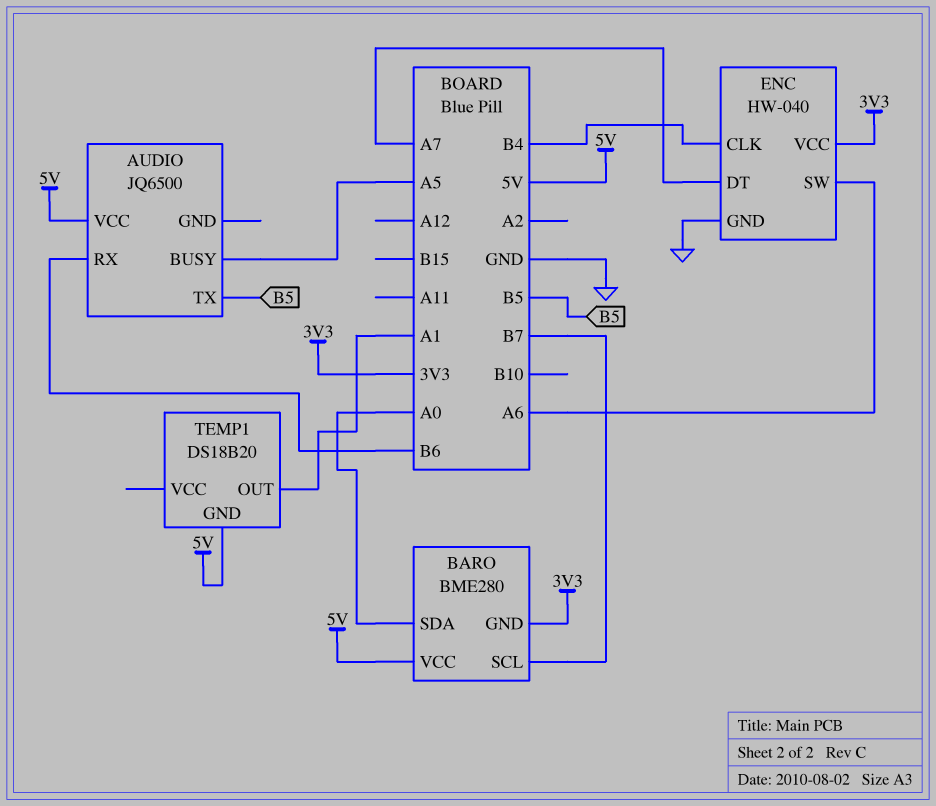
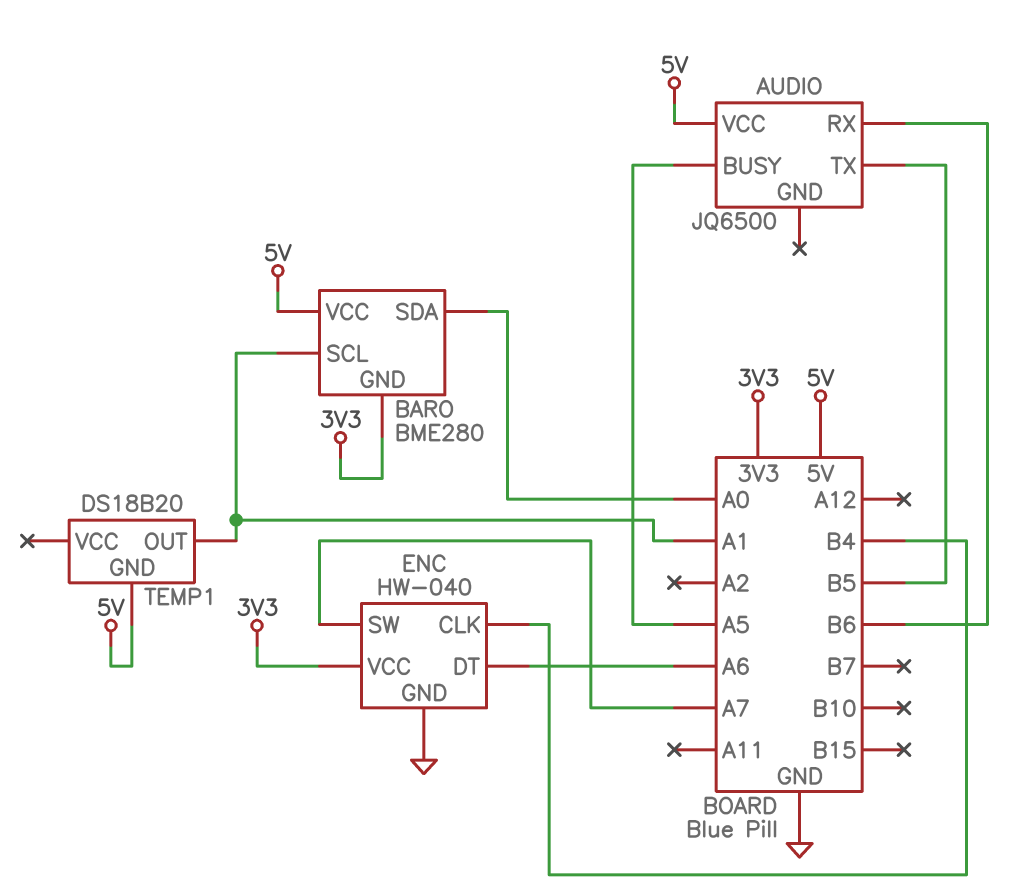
BARO pin SCL: B7 -> A1
ENC pin DT: A7 -> A6
ENC pin SW: A6 -> A7

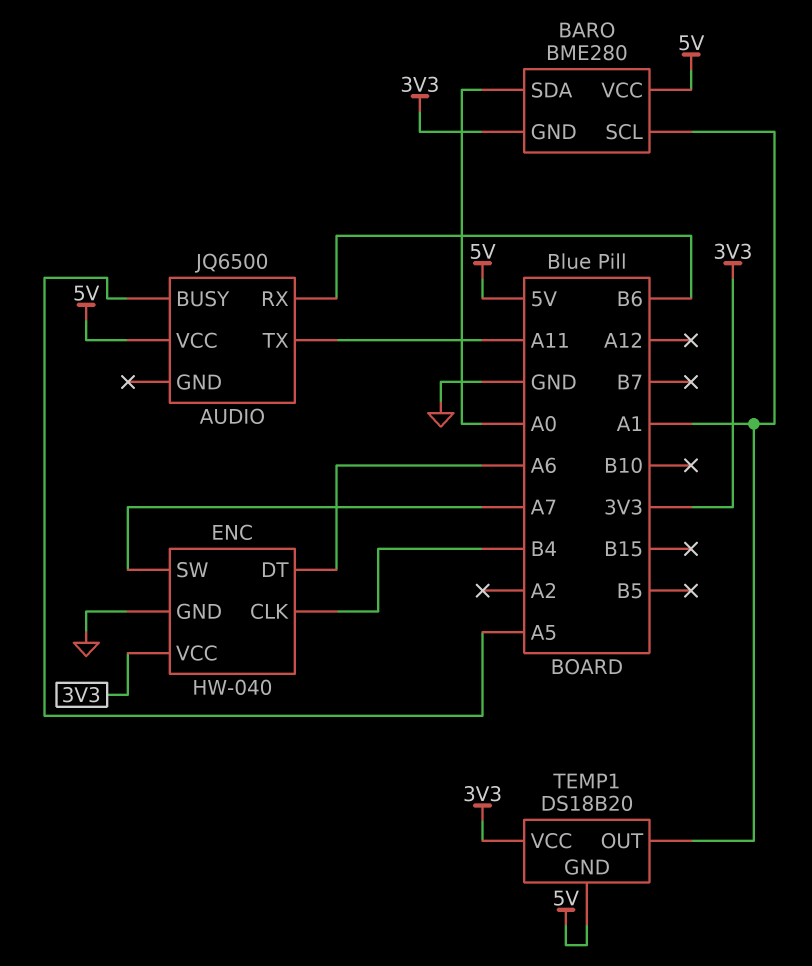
AUDIO pin TX: B5 -> A11
TEMP1 pin VCC: none -> 3V3

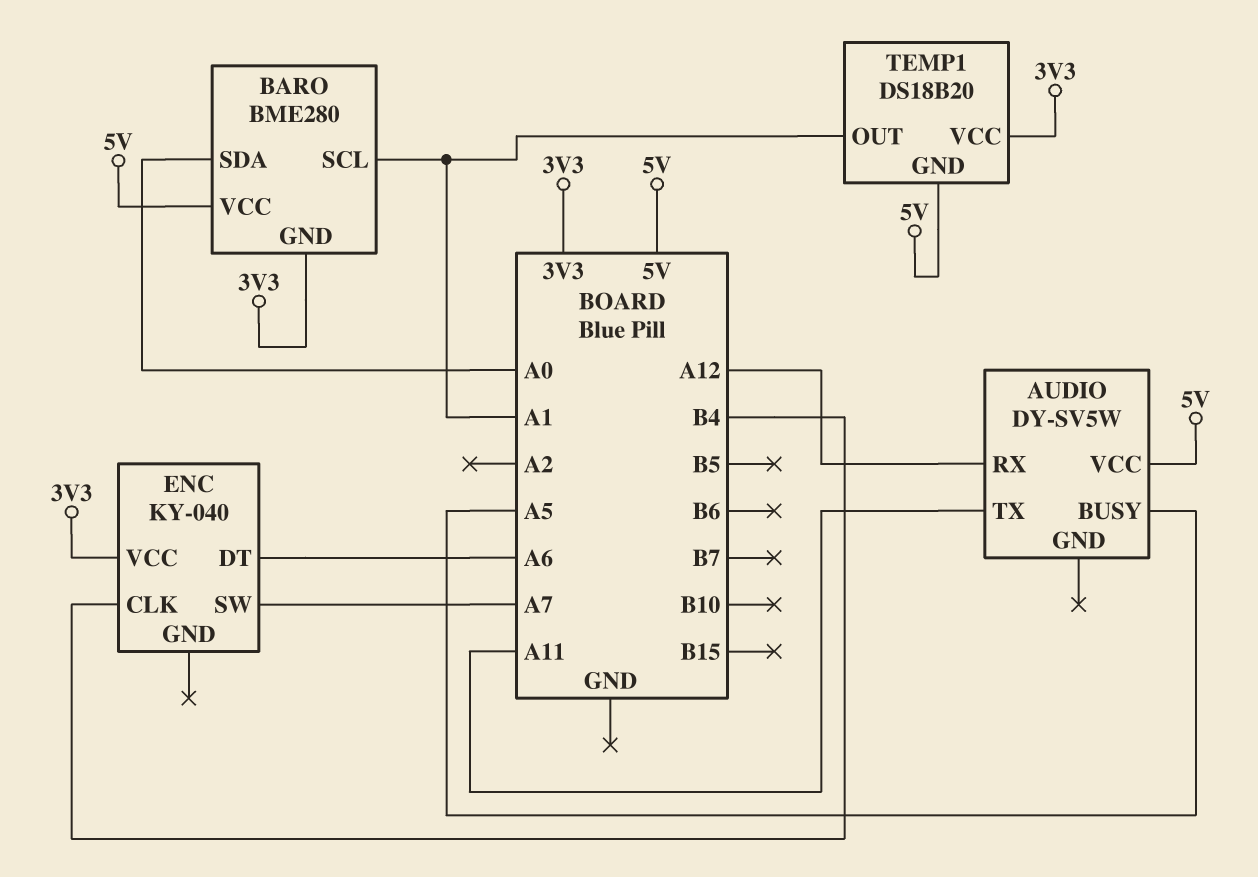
AUDIO: JQ6500 -> DY-SV5W
AUDIO pin RX: B6 -> A12
ENC: HW-040 -> KY-040
ENC pin GND: GND -> none

